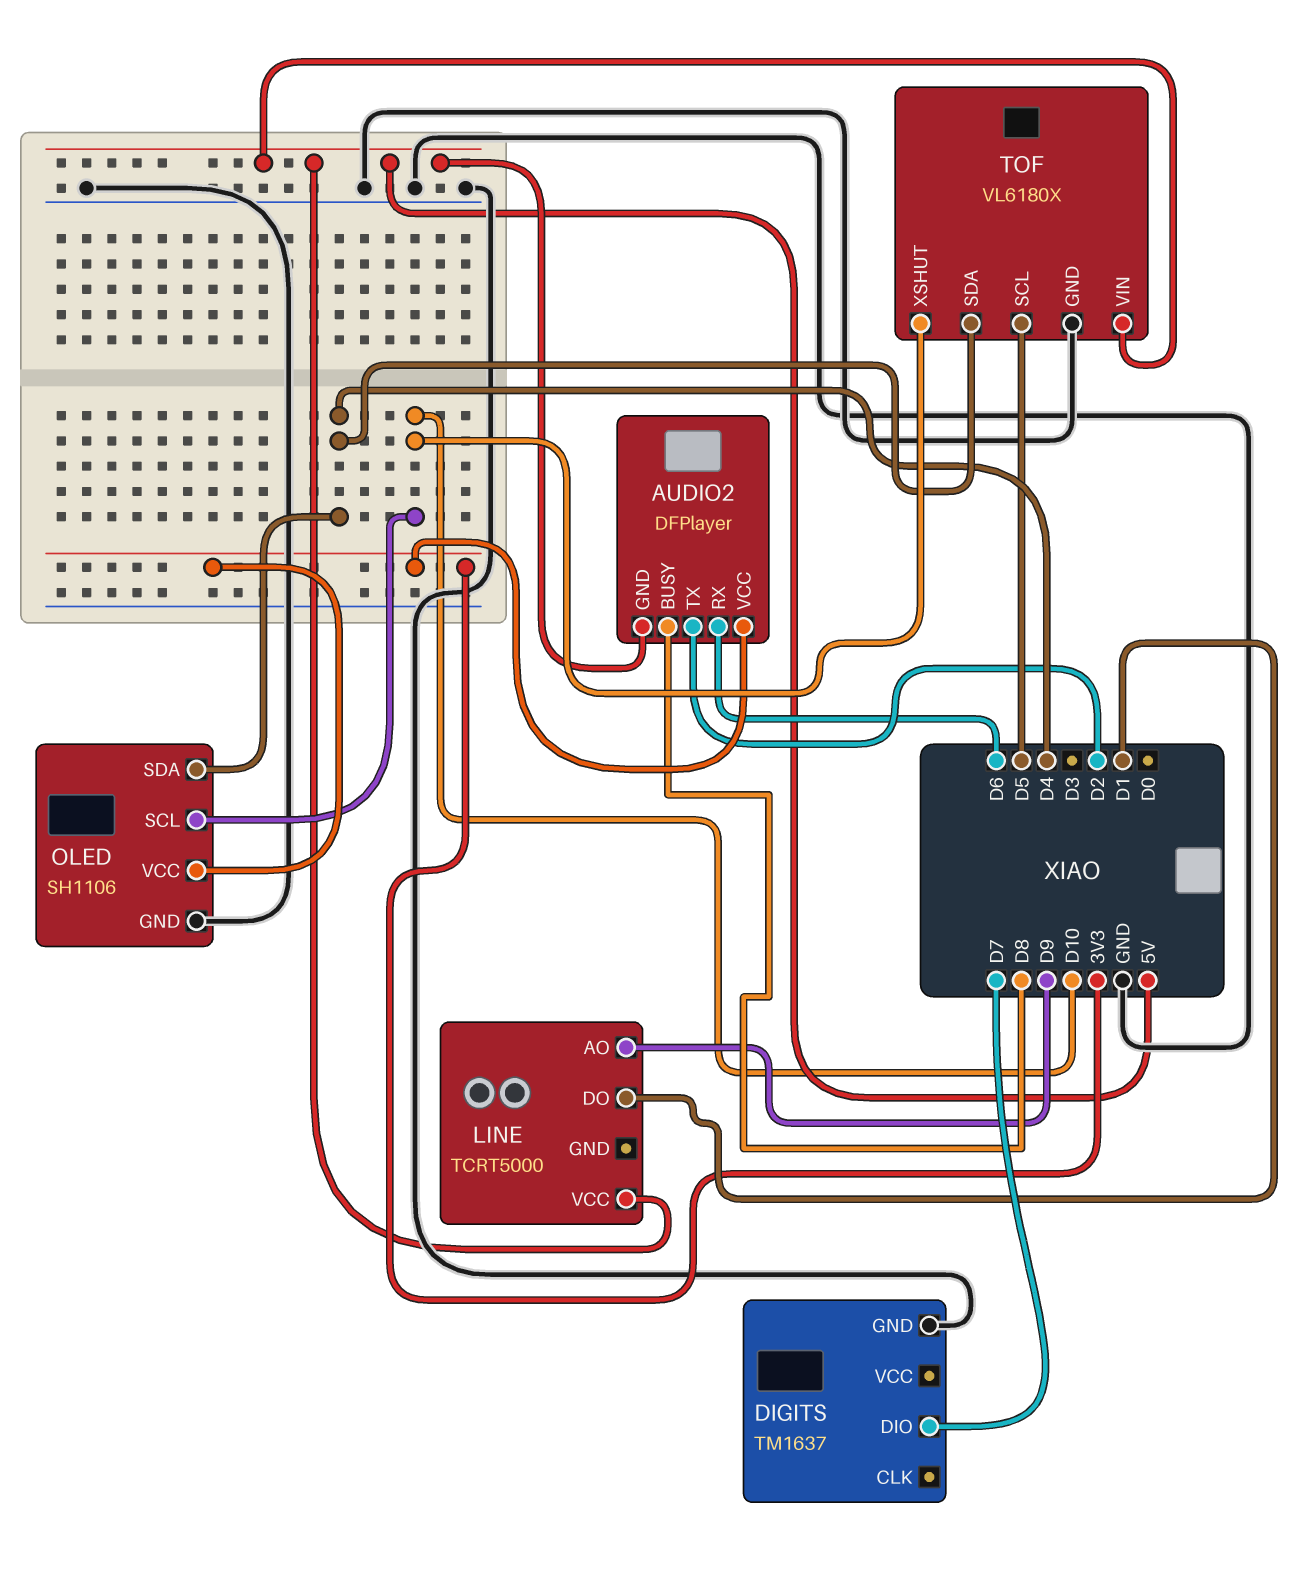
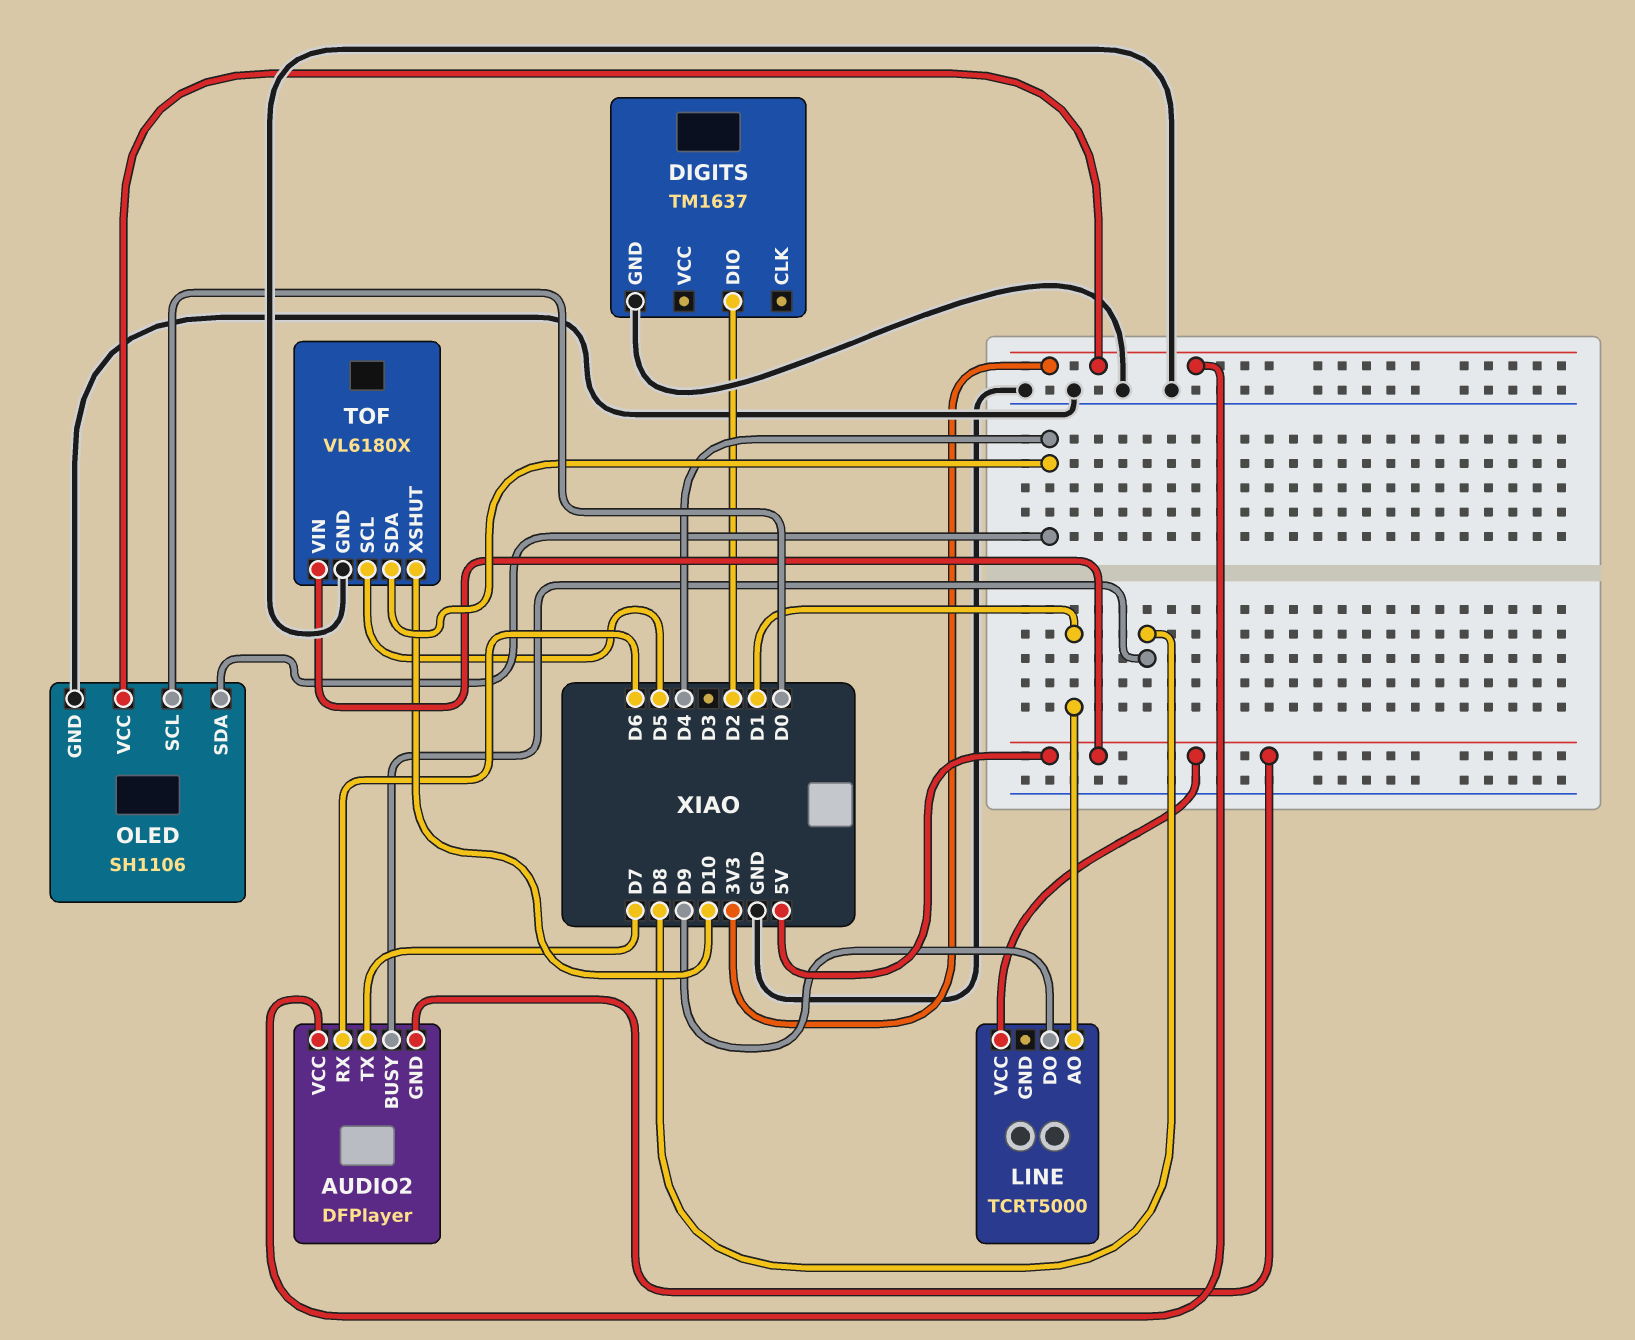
AUDIO2 pin TX: D2 -> D7
DIGITS pin DIO: D7 -> D2
LINE pin AO: D9 -> D1
LINE pin DO: D1 -> D9
OLED pin SCL: D10 -> D0

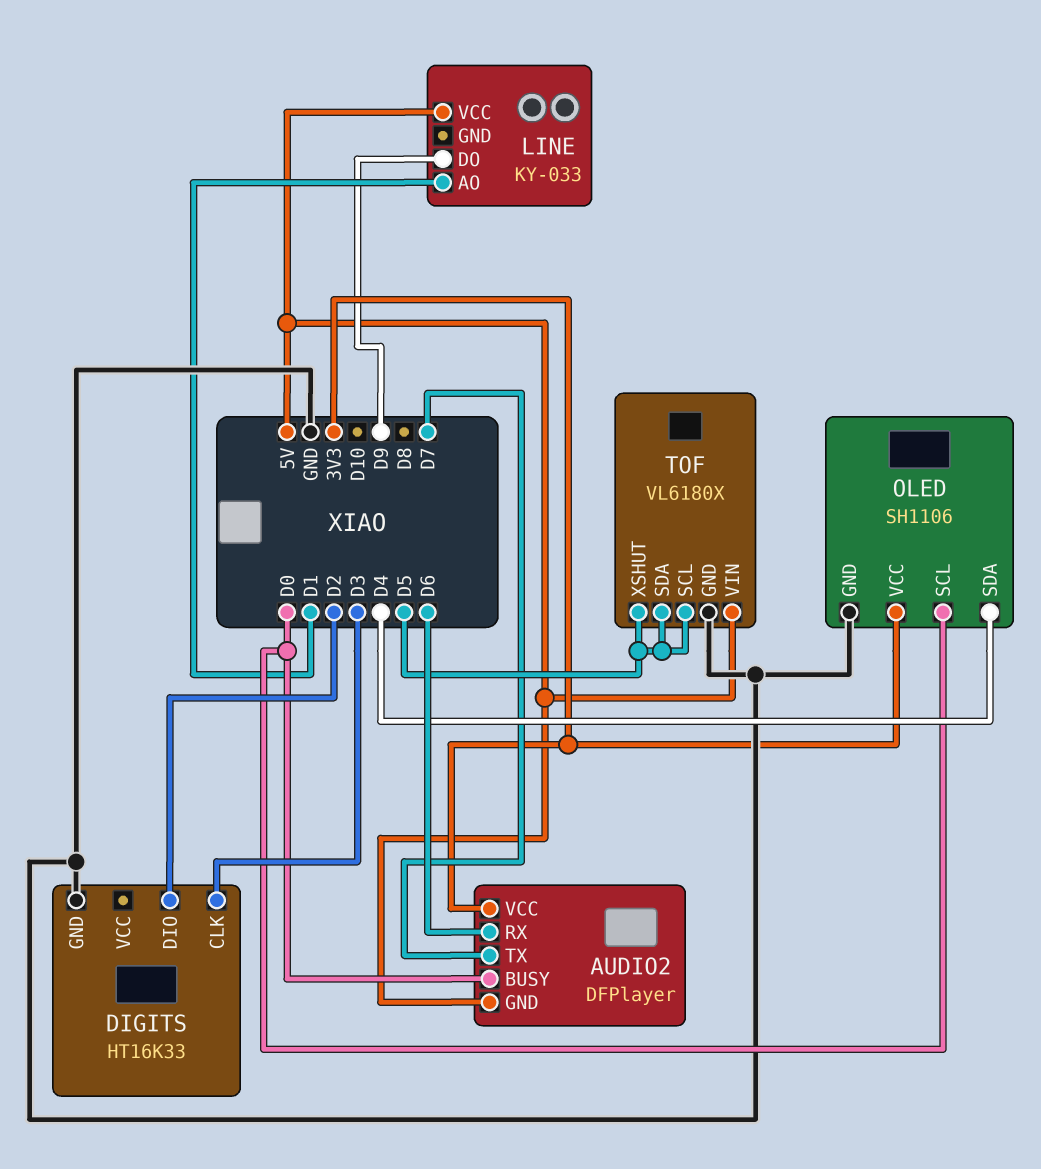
AUDIO2 pin BUSY: D8 -> D0
DIGITS: TM1637 -> HT16K33
DIGITS pin CLK: none -> D3
LINE: TCRT5000 -> KY-033
TOF pin SDA: D4 -> D5
TOF pin XSHUT: D10 -> D5

